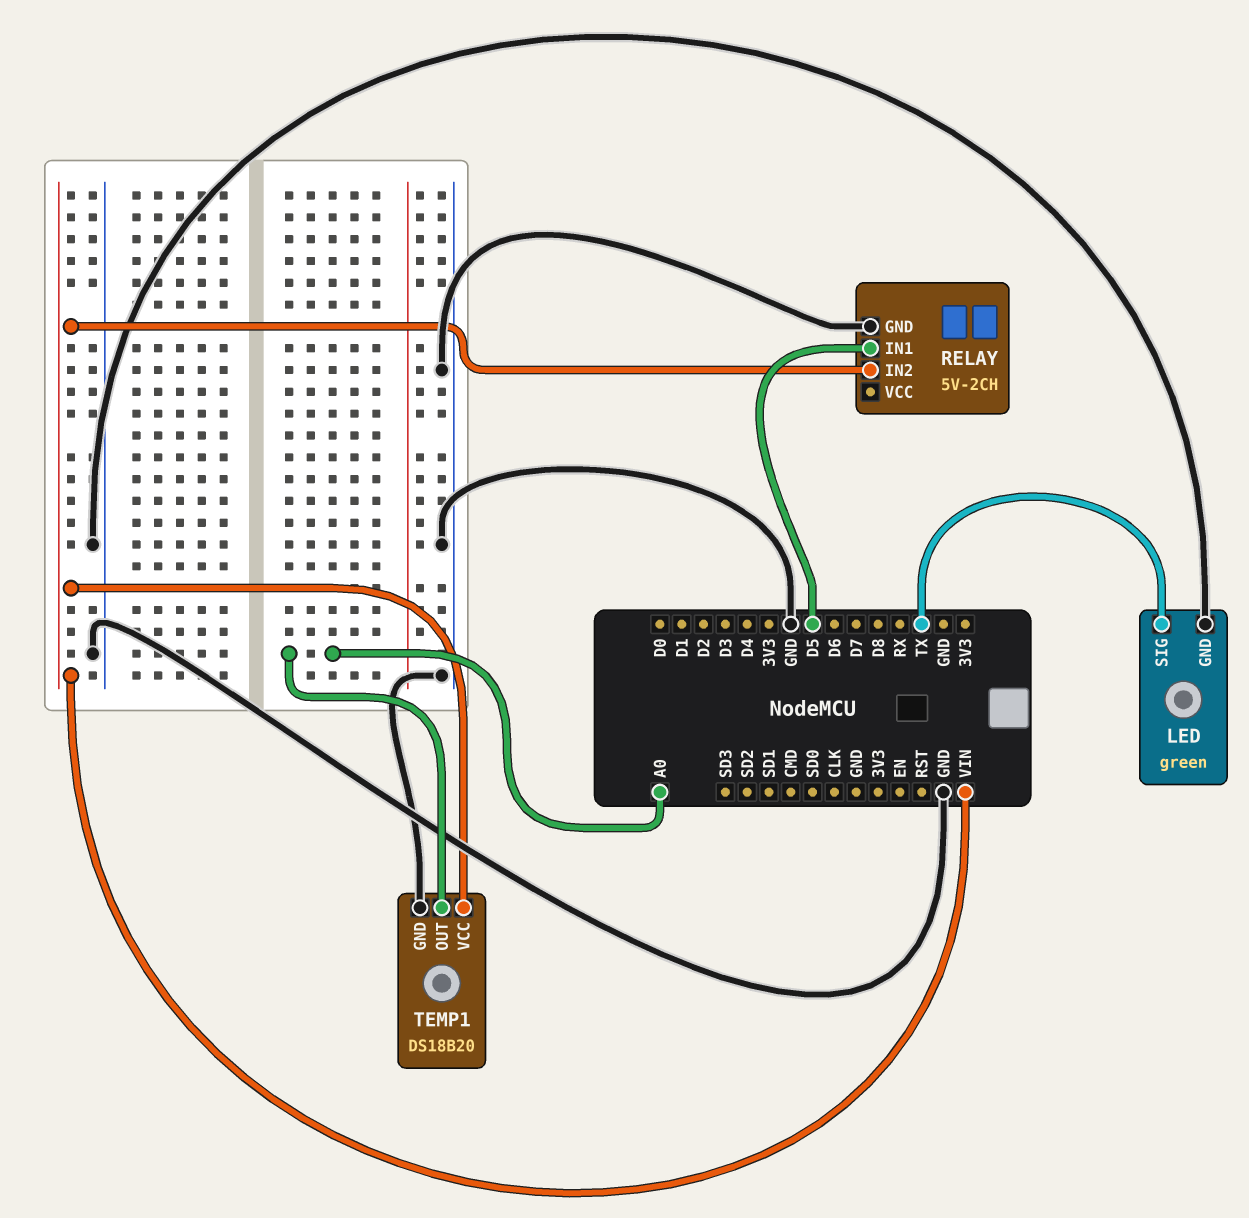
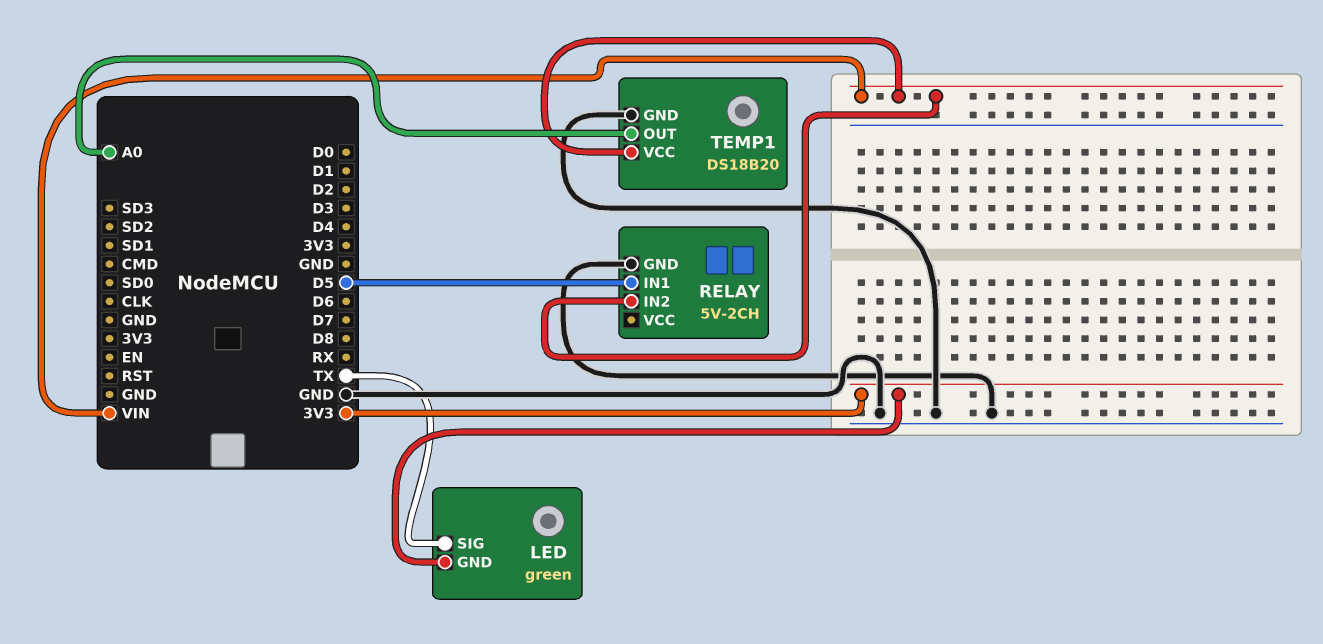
LED pin GND: GND -> 3V3

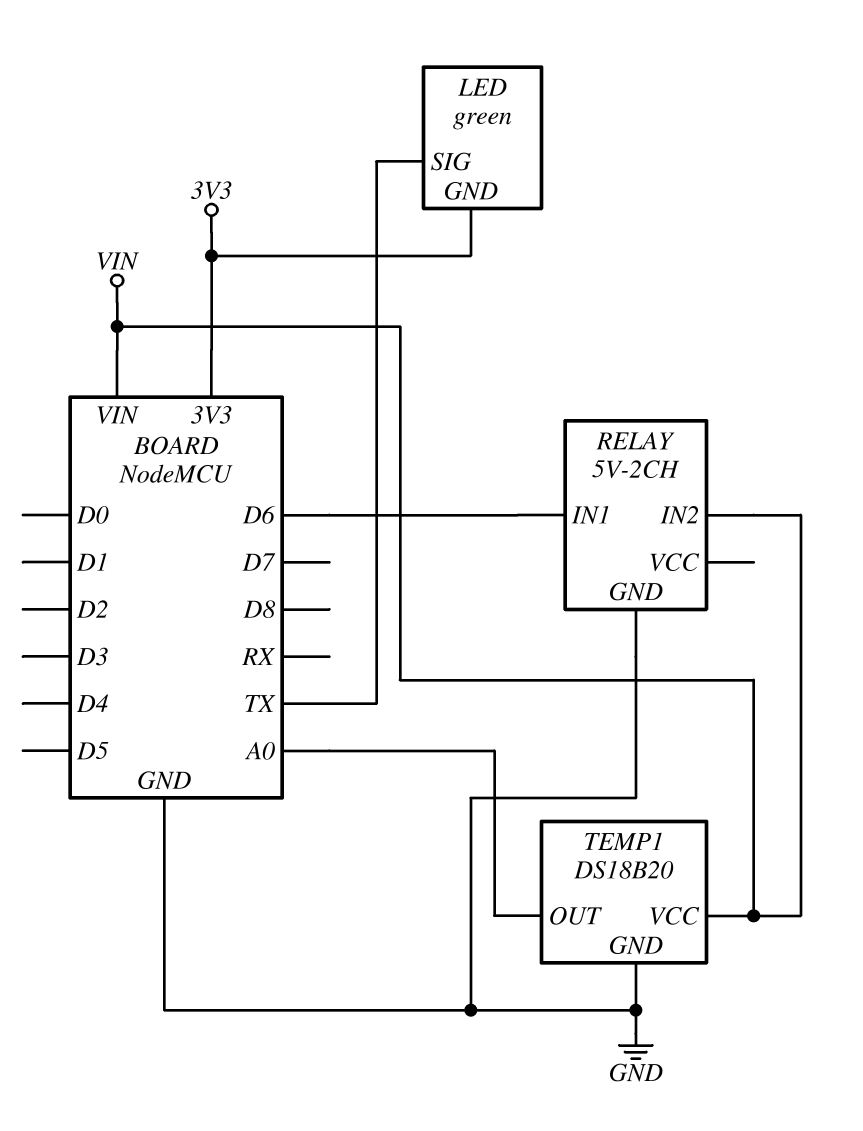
RELAY pin IN1: D5 -> D6

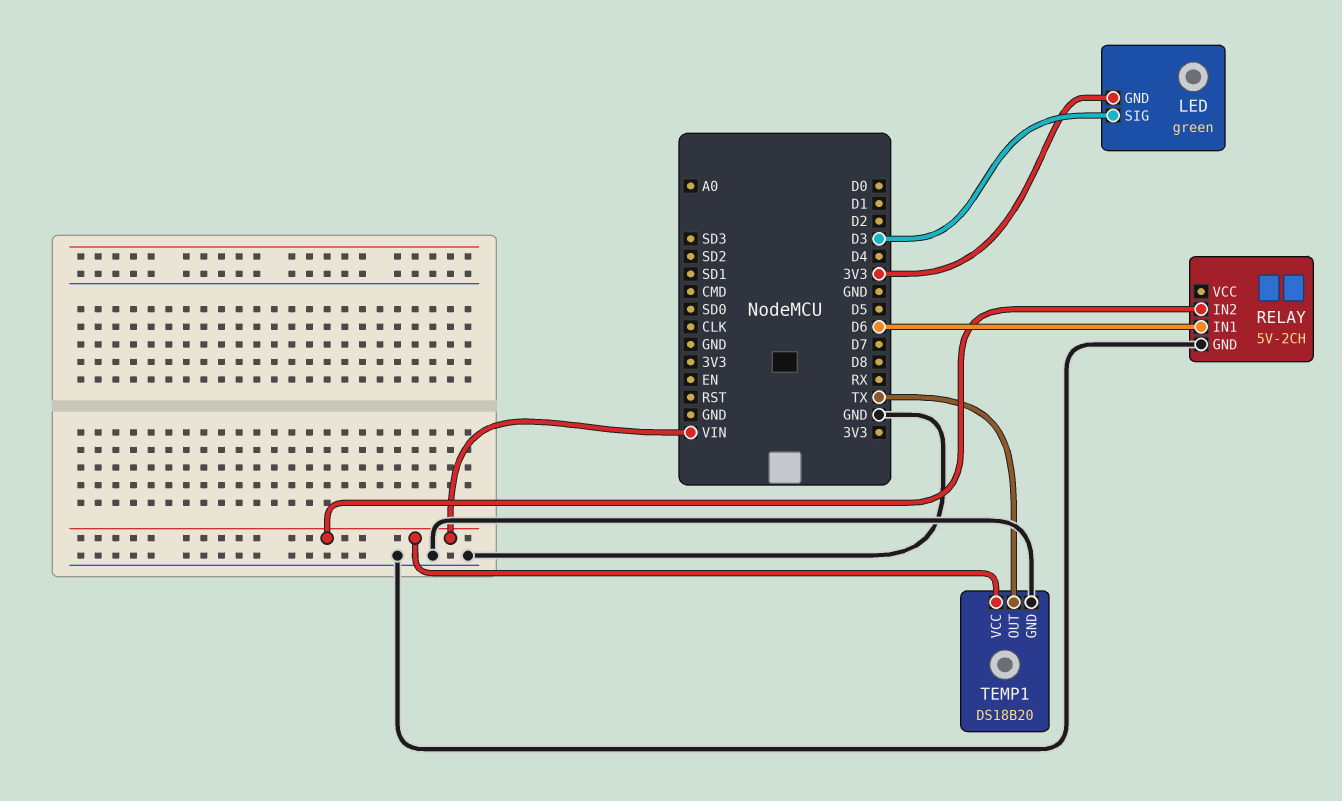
LED pin SIG: TX -> D3
TEMP1 pin OUT: A0 -> TX

